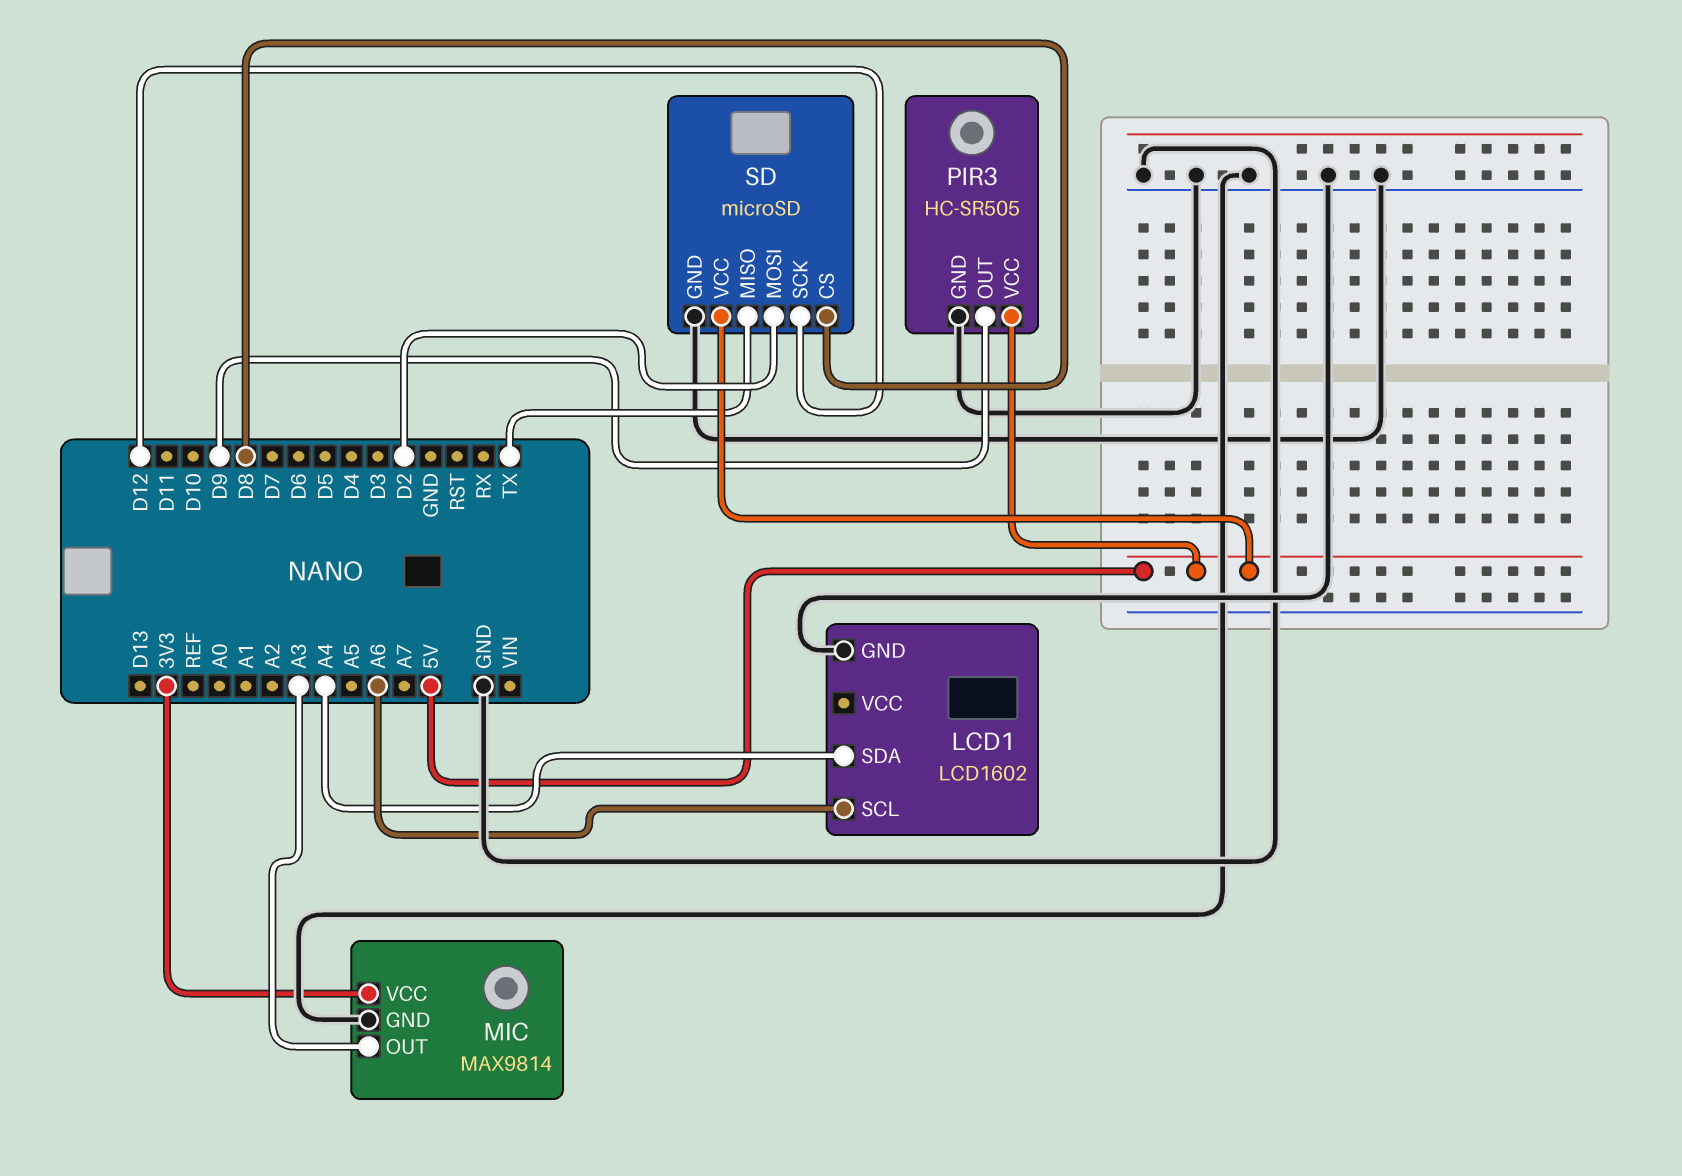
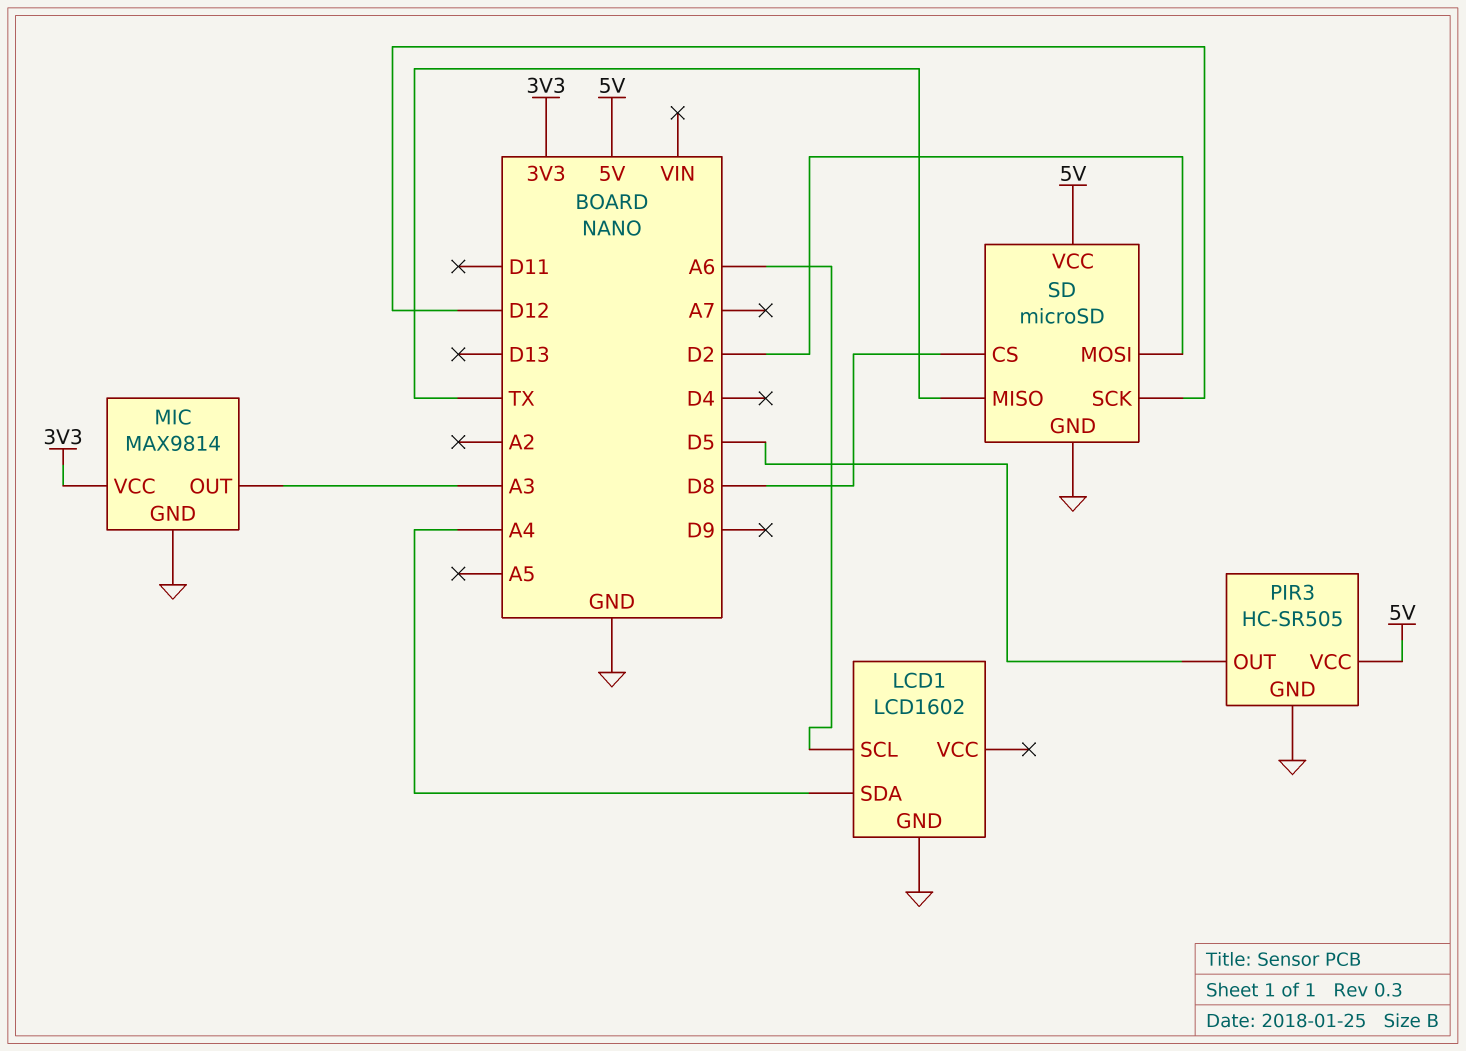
PIR3 pin OUT: D9 -> D5

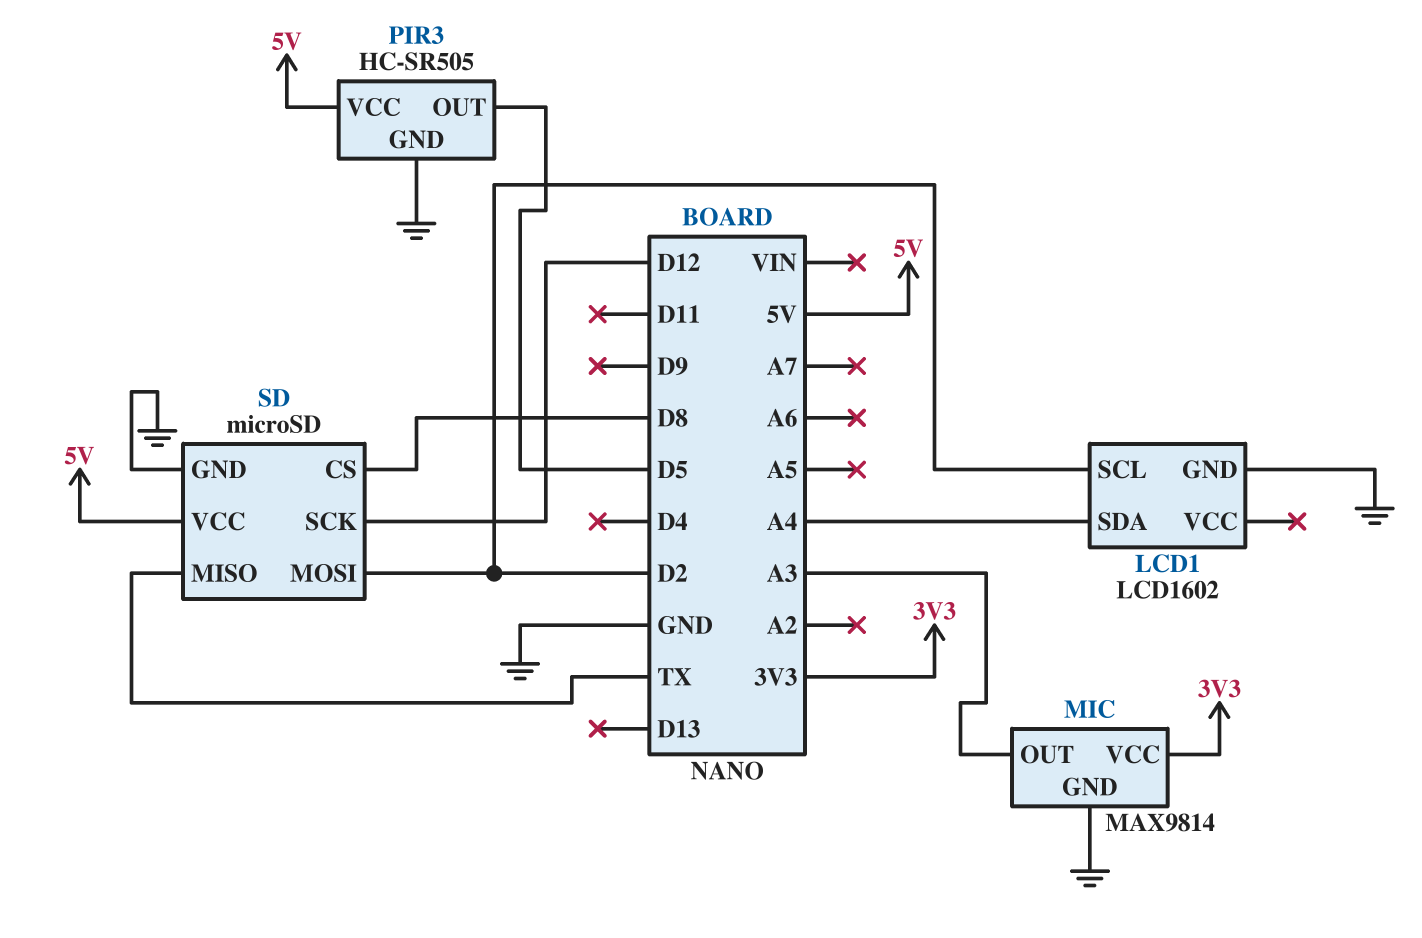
LCD1 pin SCL: A6 -> D2

